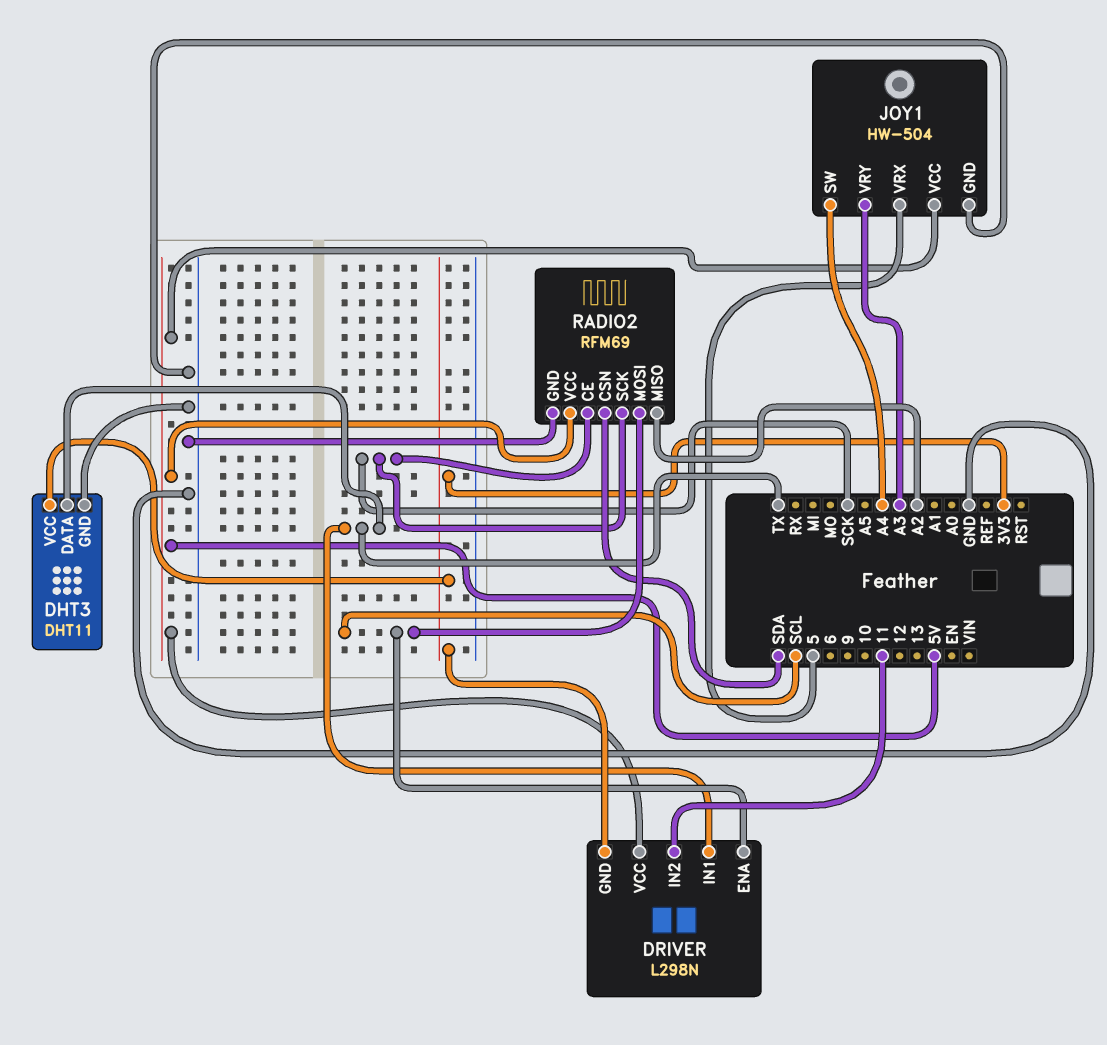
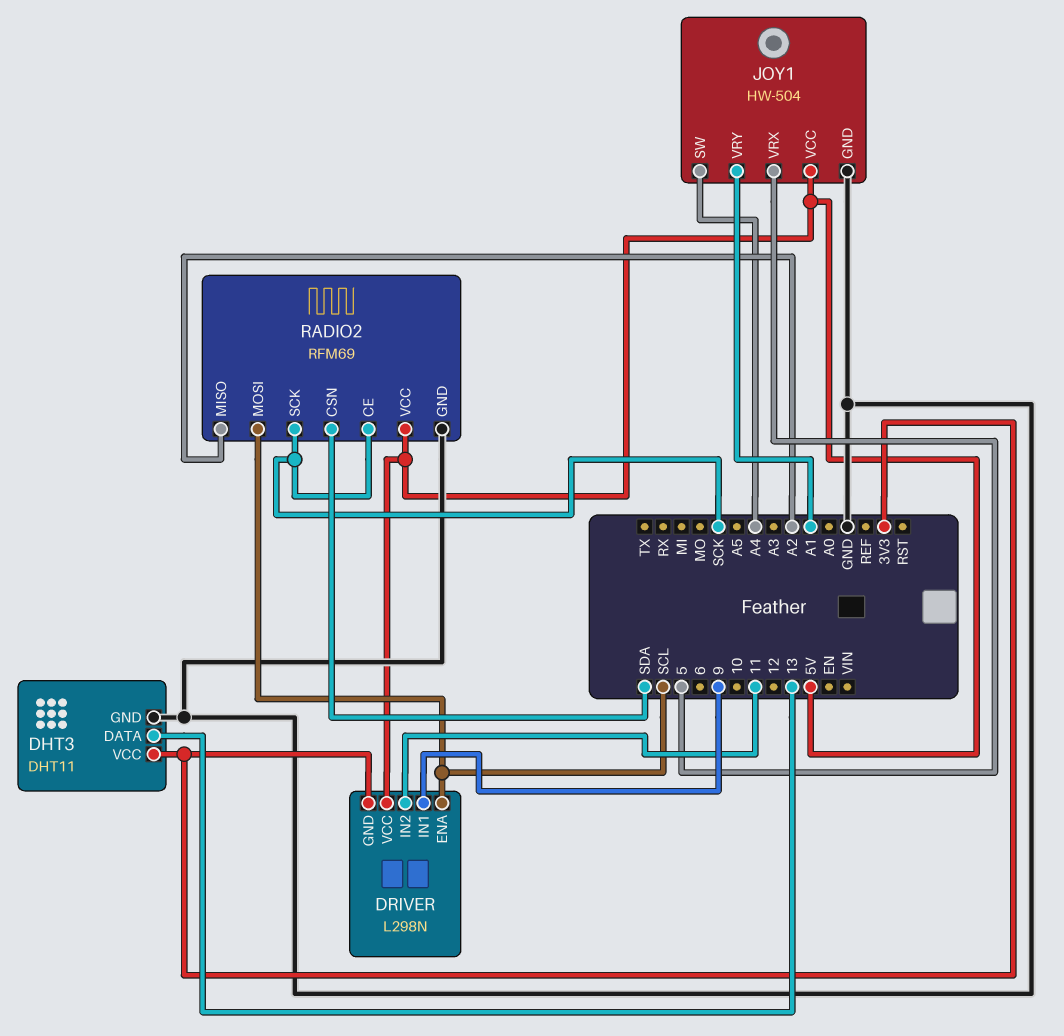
DHT3 pin DATA: TX -> 13
DRIVER pin IN1: TX -> 9
JOY1 pin VRY: A3 -> A1

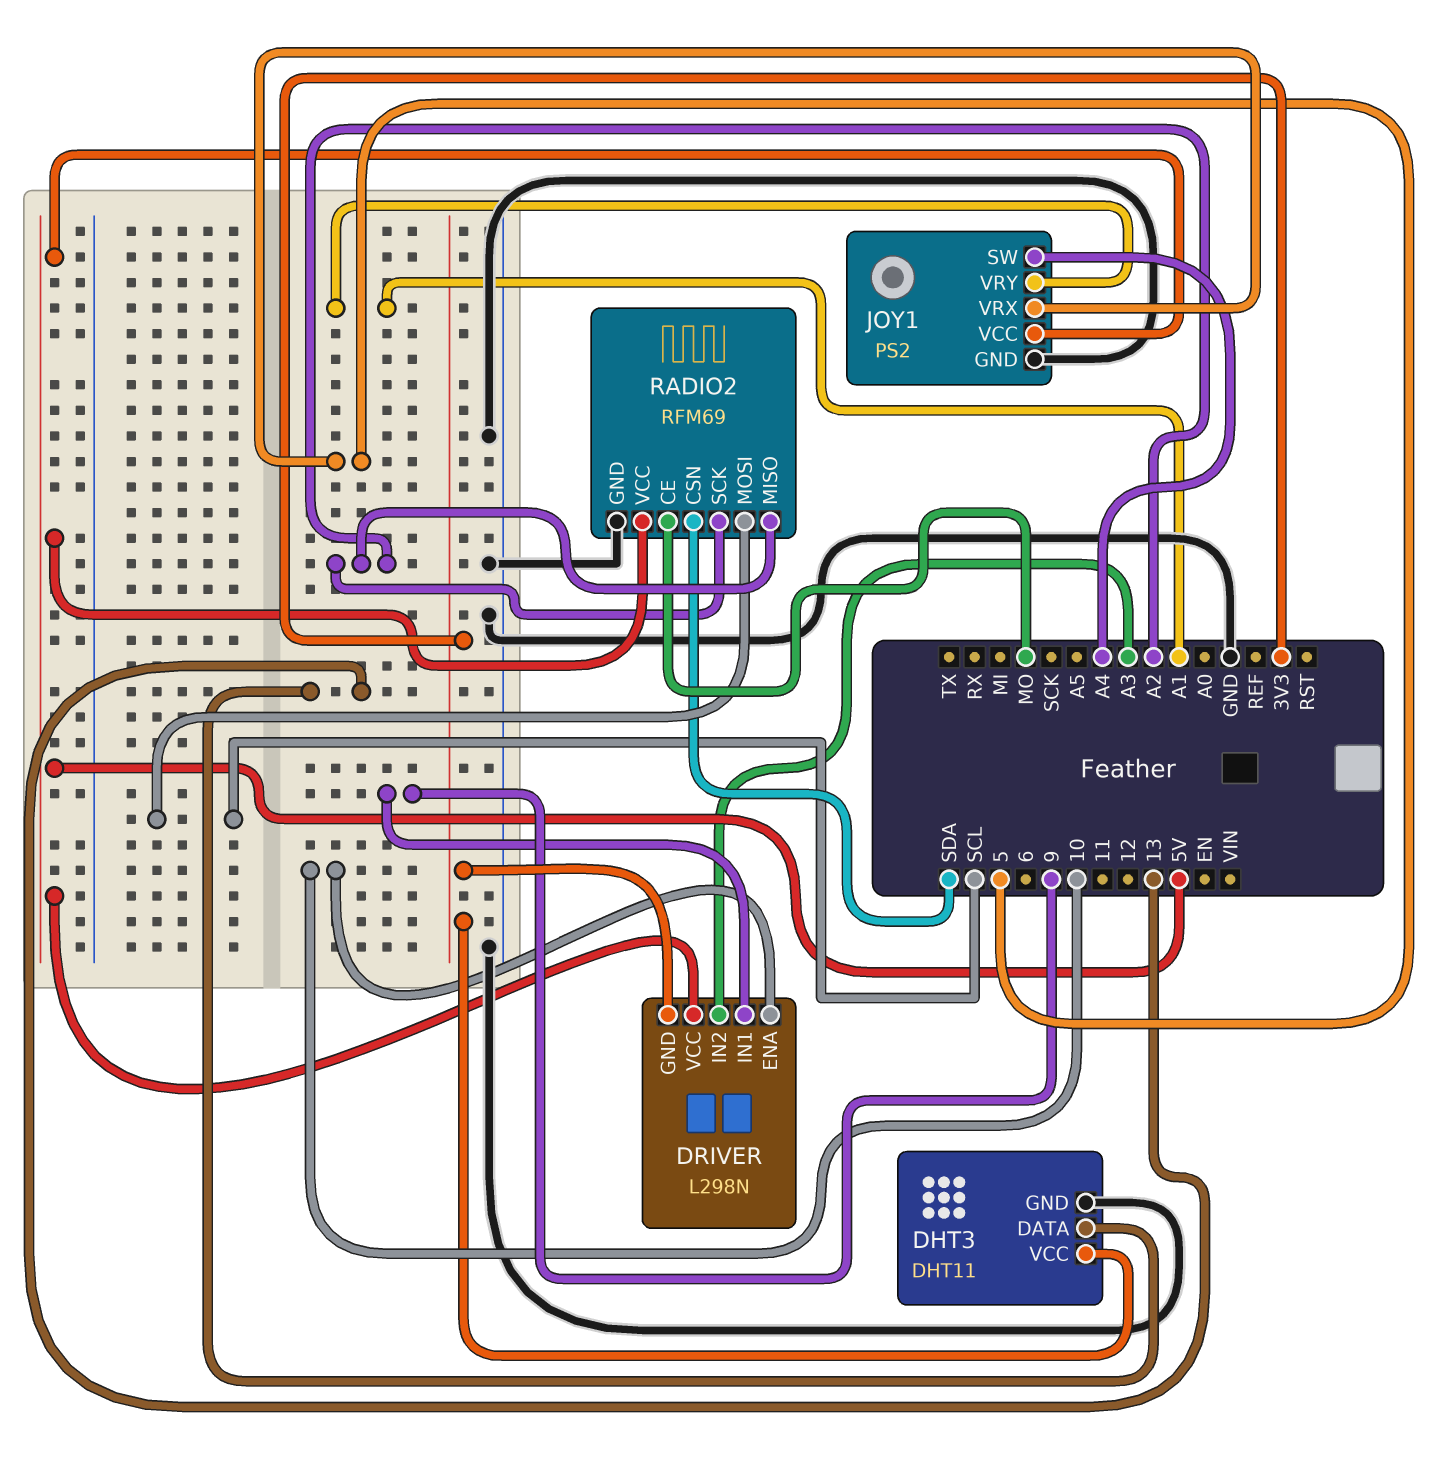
DRIVER pin ENA: SCL -> 10
DRIVER pin IN2: 11 -> A3
JOY1: HW-504 -> PS2
RADIO2 pin CE: SCK -> MO
RADIO2 pin SCK: SCK -> A2

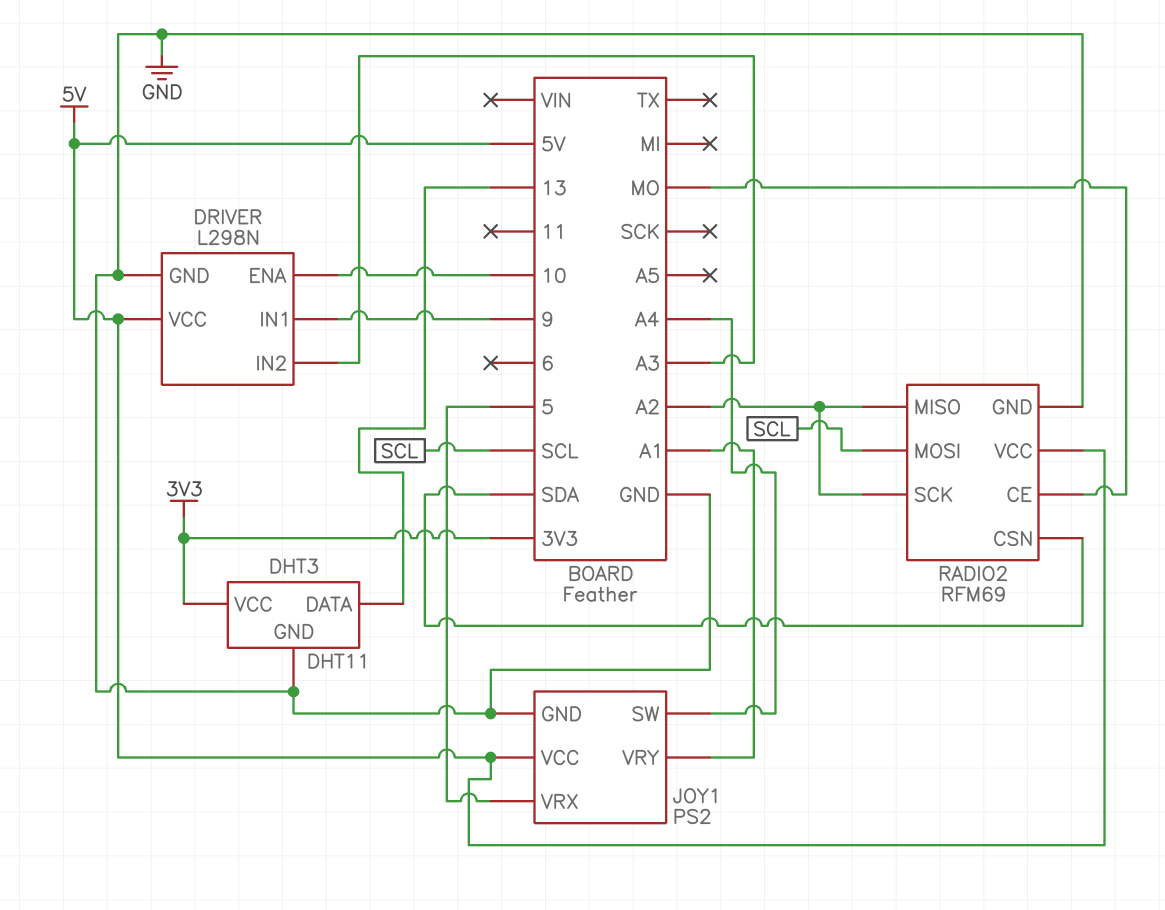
DRIVER pin GND: 3V3 -> GND

